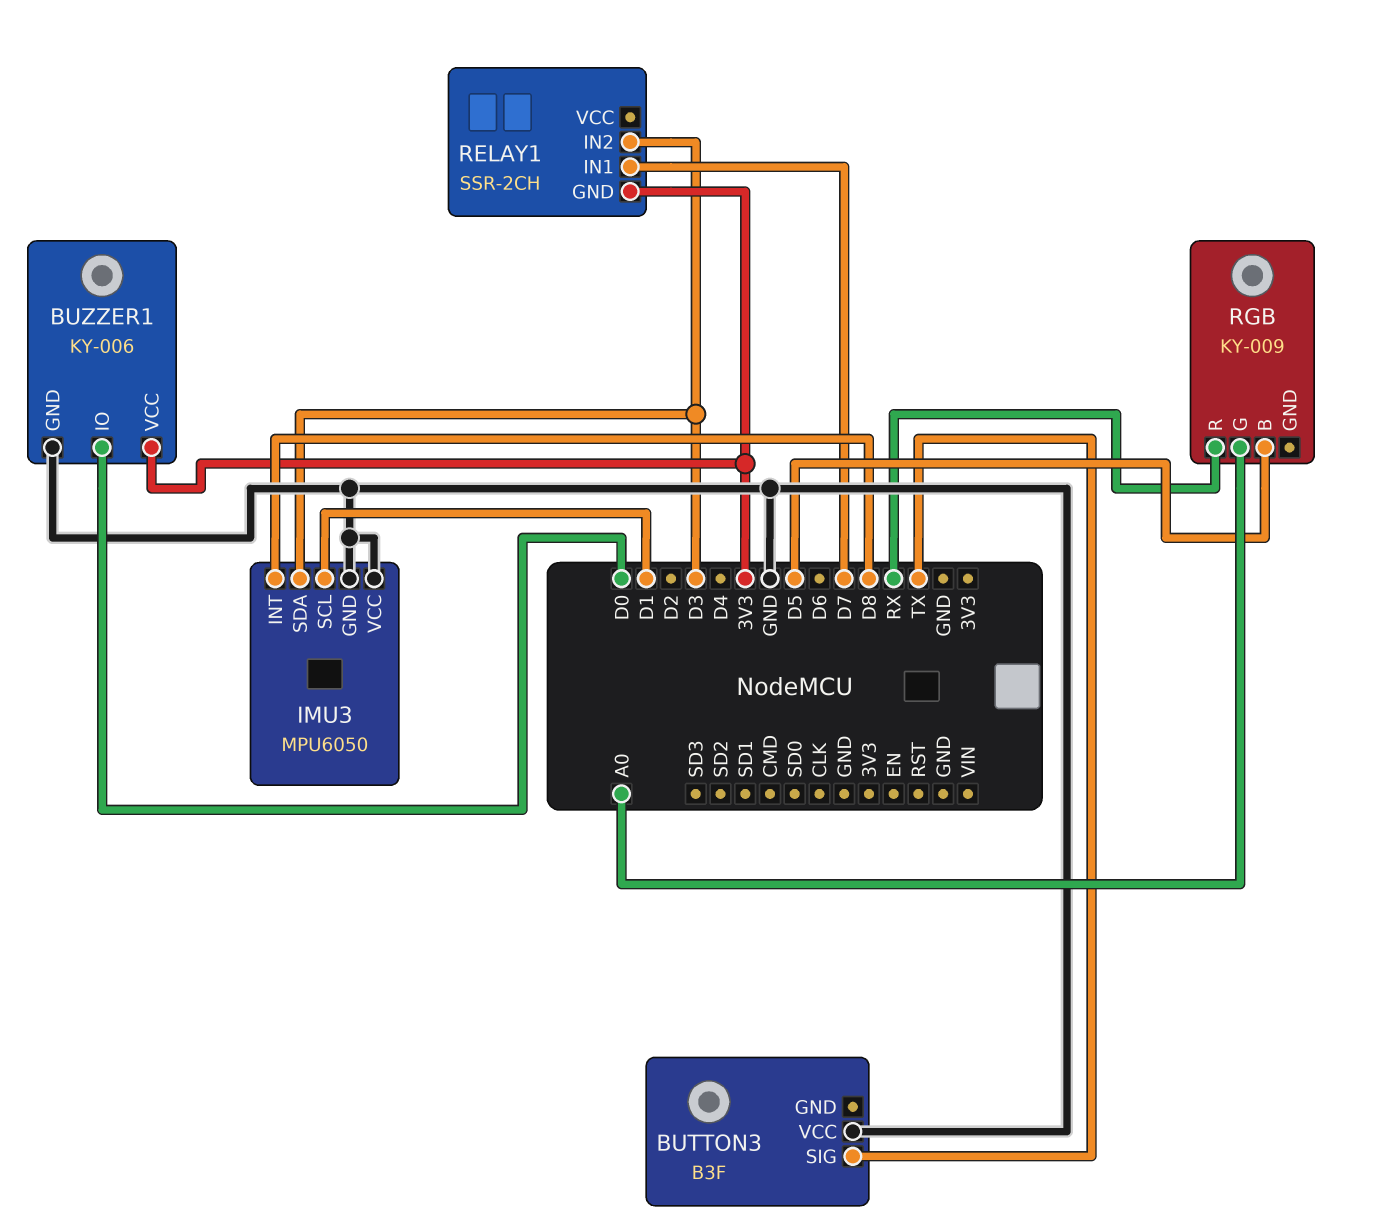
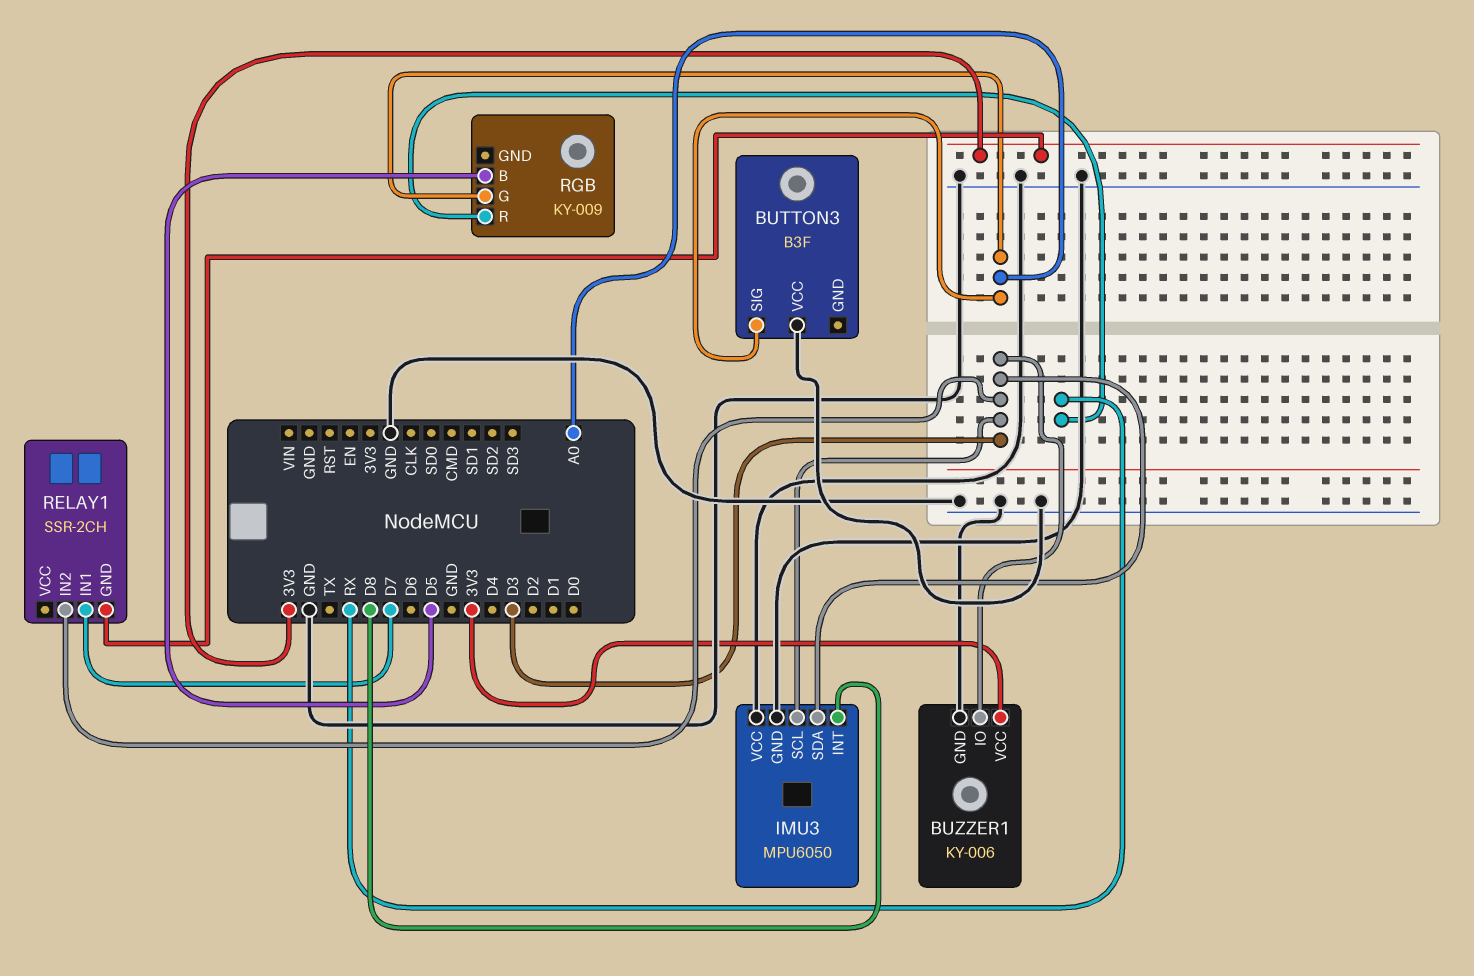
BUTTON3 pin SIG: TX -> A0
BUZZER1 pin IO: D0 -> D3
IMU3 pin SCL: D1 -> D3

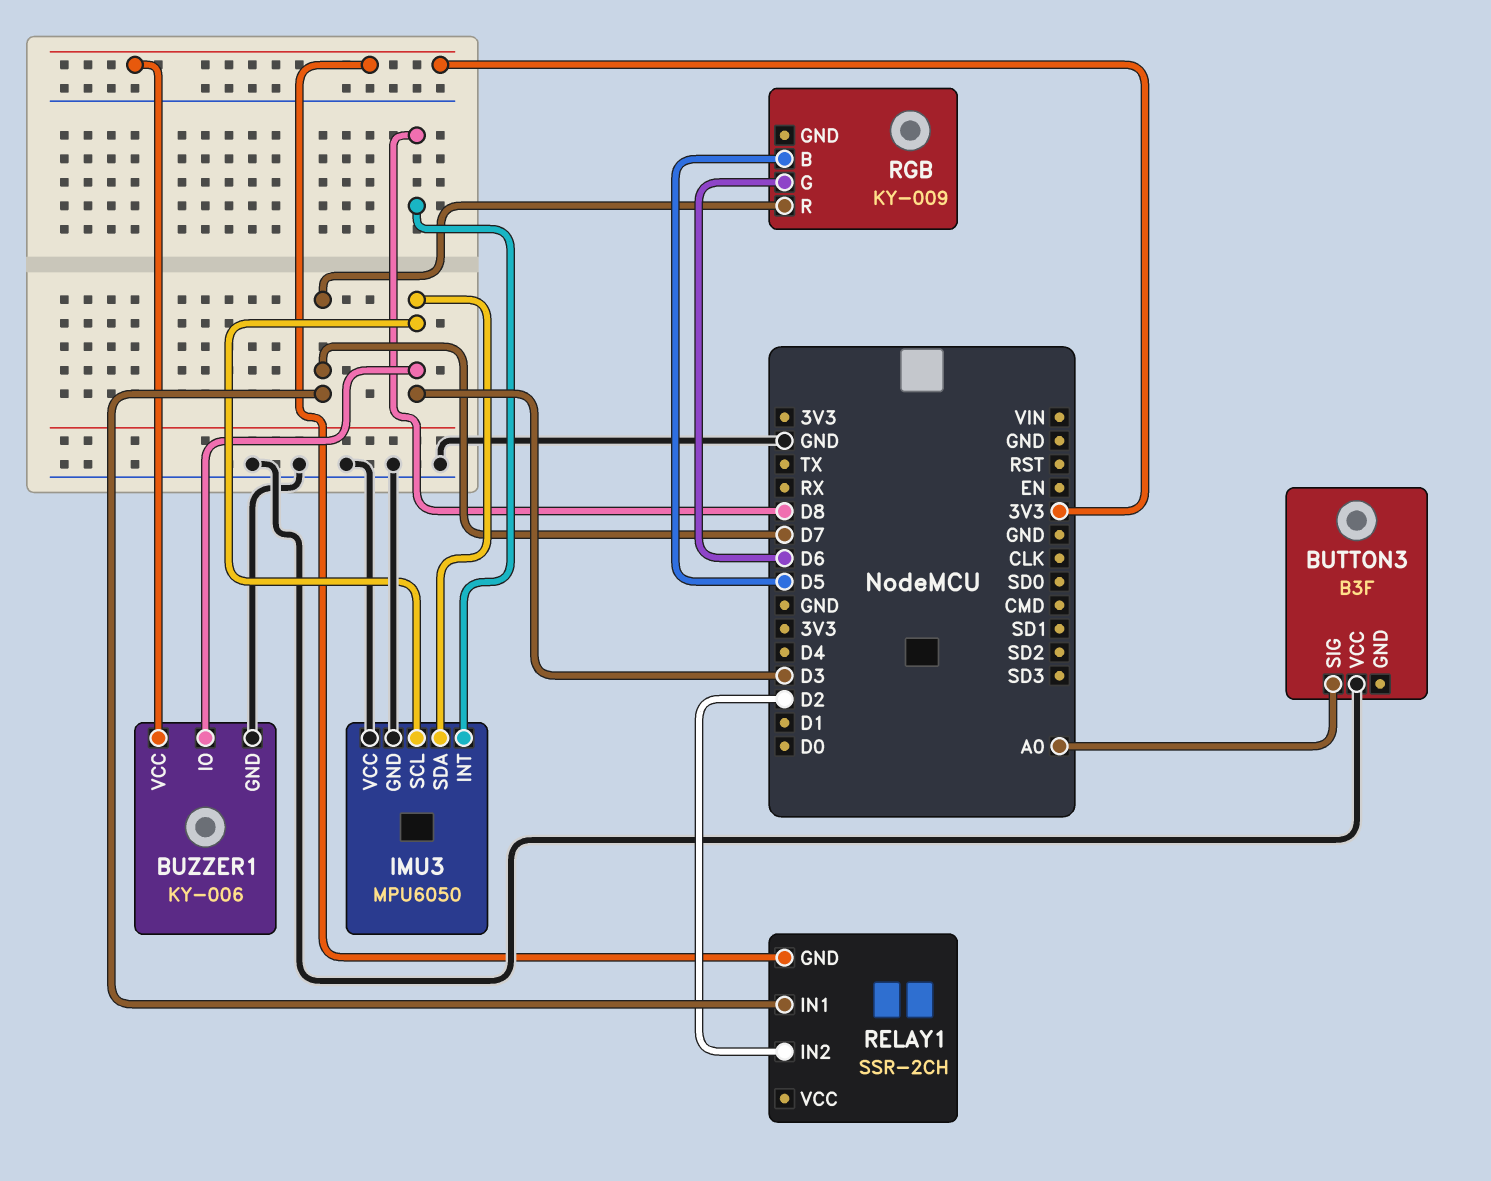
RELAY1 pin IN2: D3 -> D2
RGB pin G: A0 -> D6
RGB pin R: RX -> D7

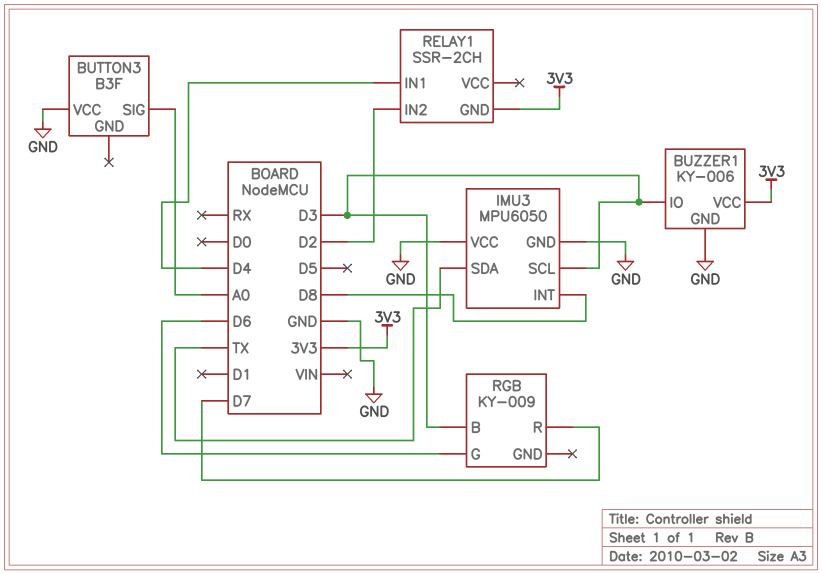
IMU3 pin SDA: D3 -> TX
RELAY1 pin IN1: D7 -> D4
RGB pin B: D5 -> D3

